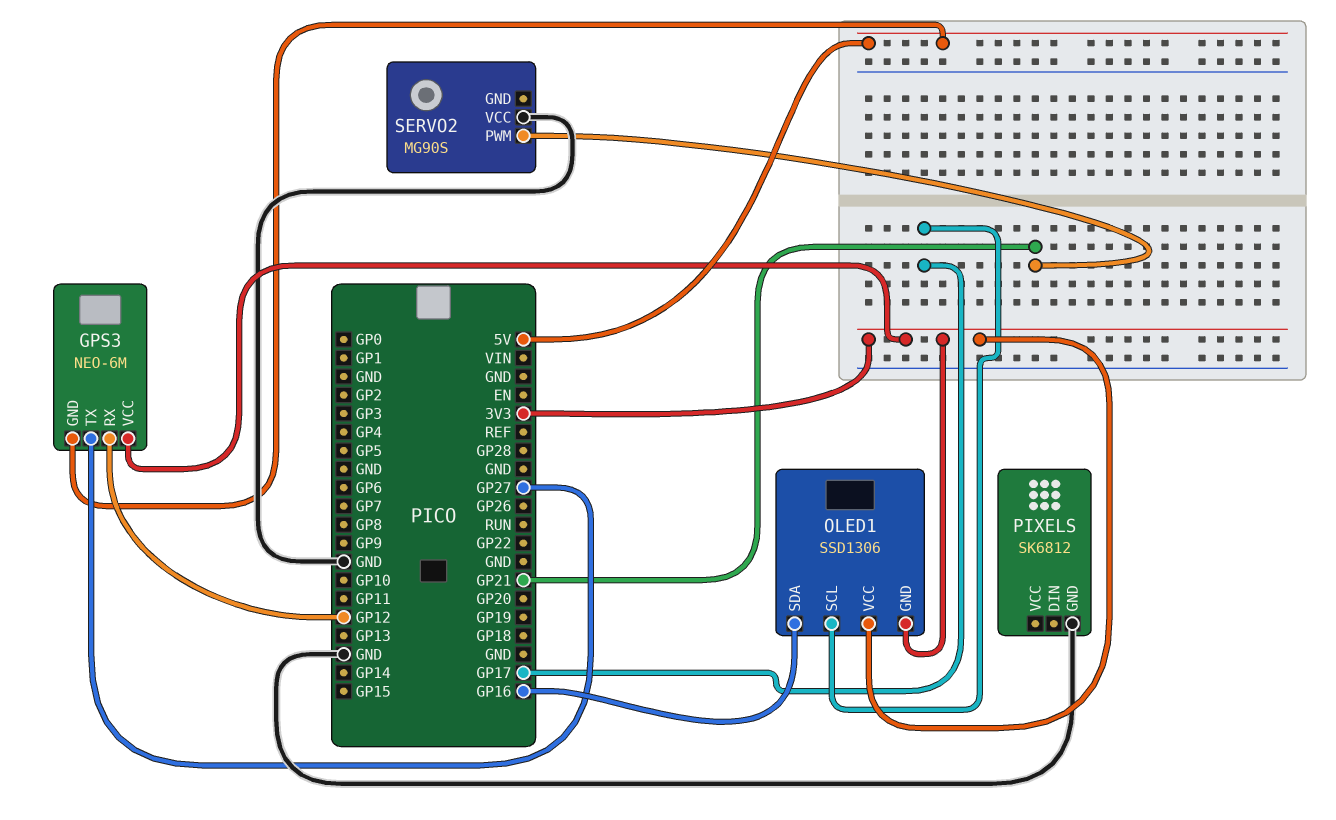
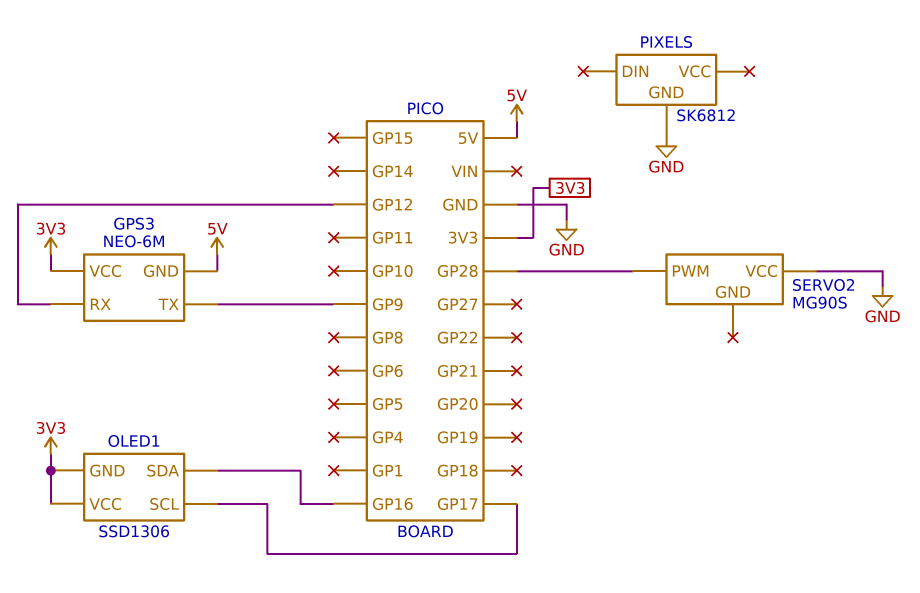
GPS3 pin TX: GP27 -> GP9
SERVO2 pin PWM: GP21 -> GP28

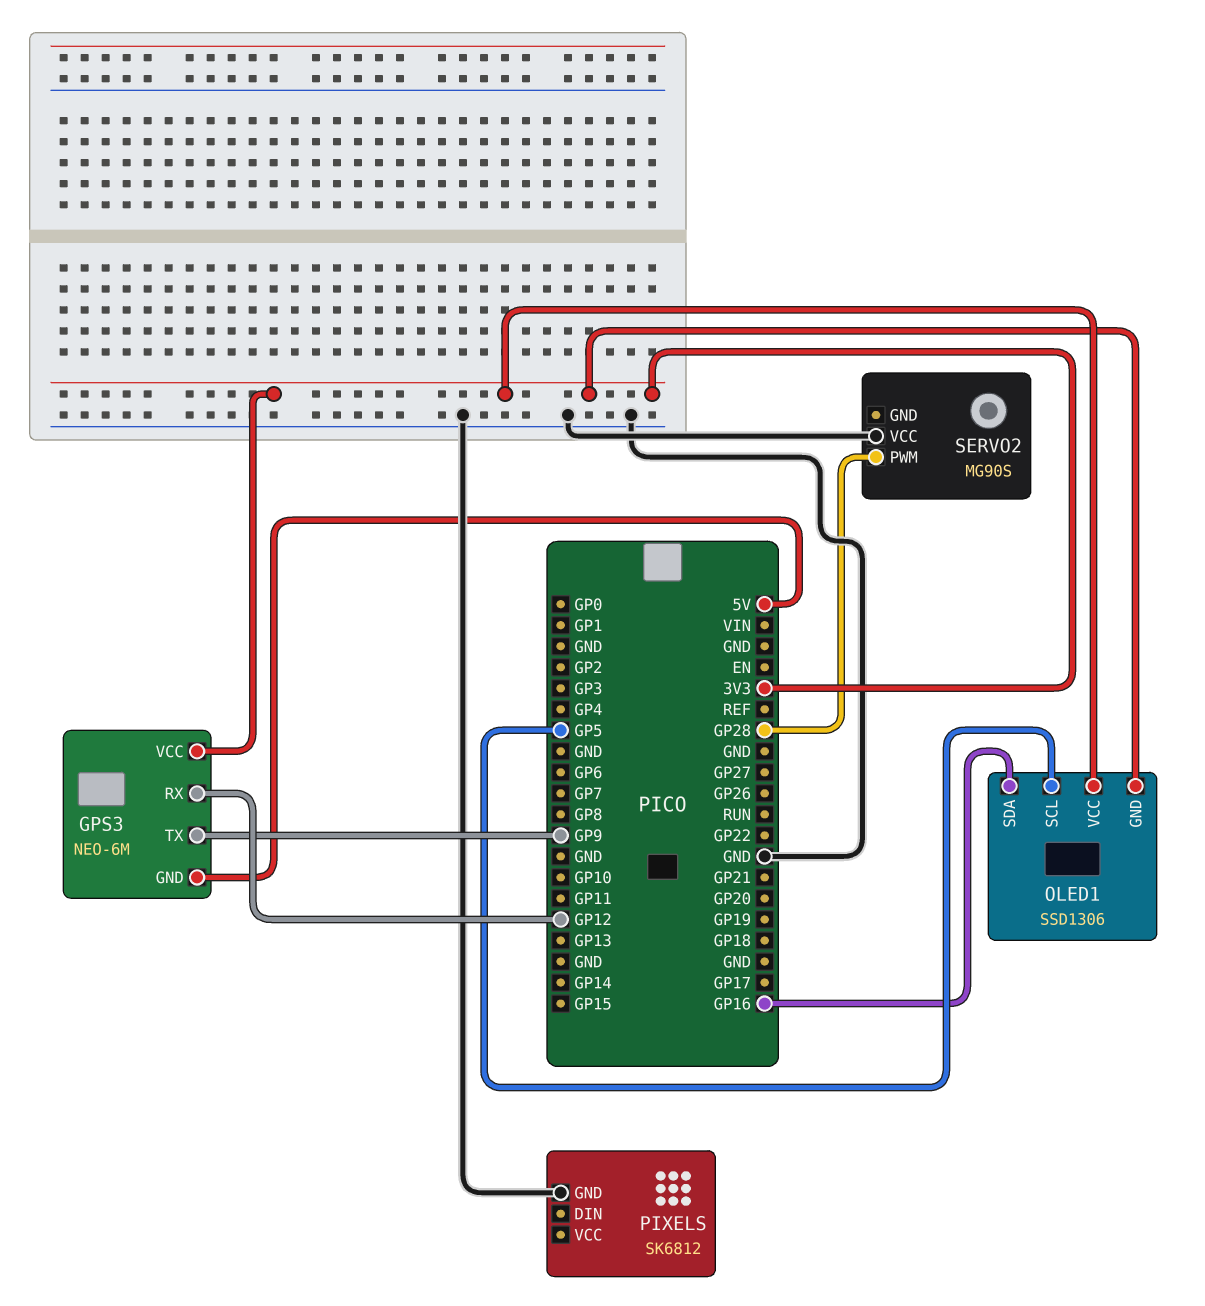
OLED1 pin SCL: GP17 -> GP5

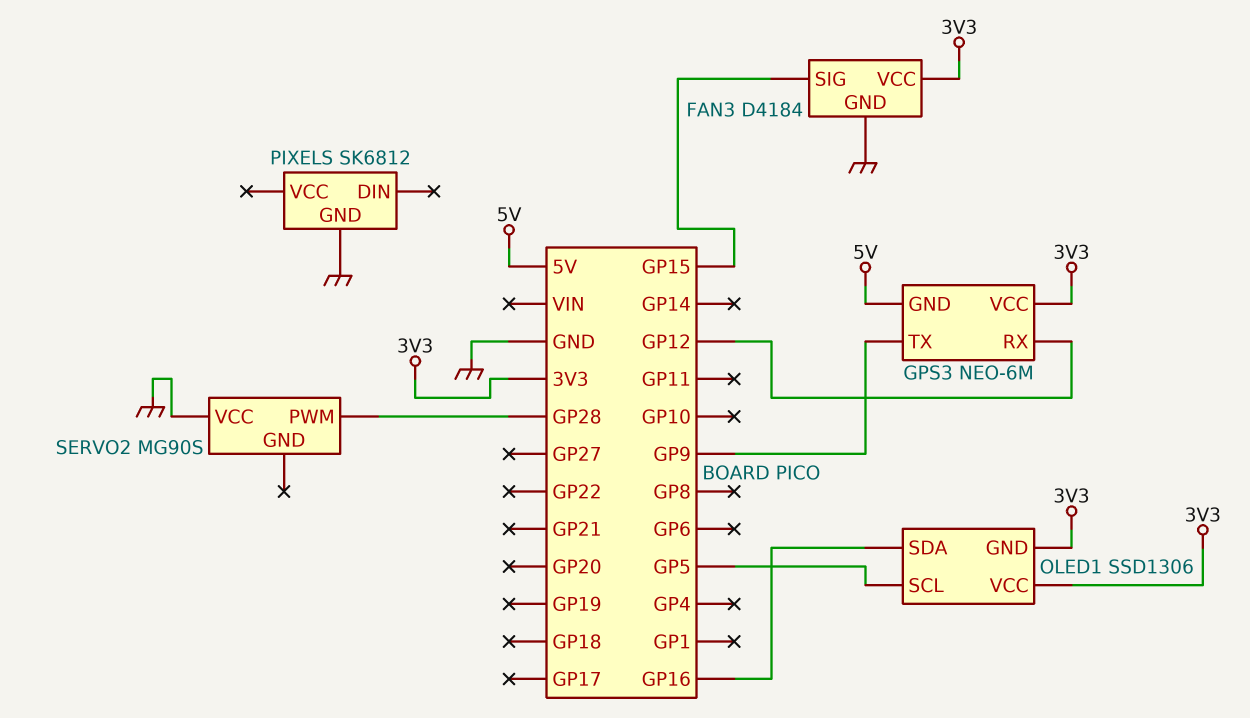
FAN3: none -> D4184
FAN3 pin GND: none -> GND
FAN3 pin SIG: none -> GP15
FAN3 pin VCC: none -> 3V3

